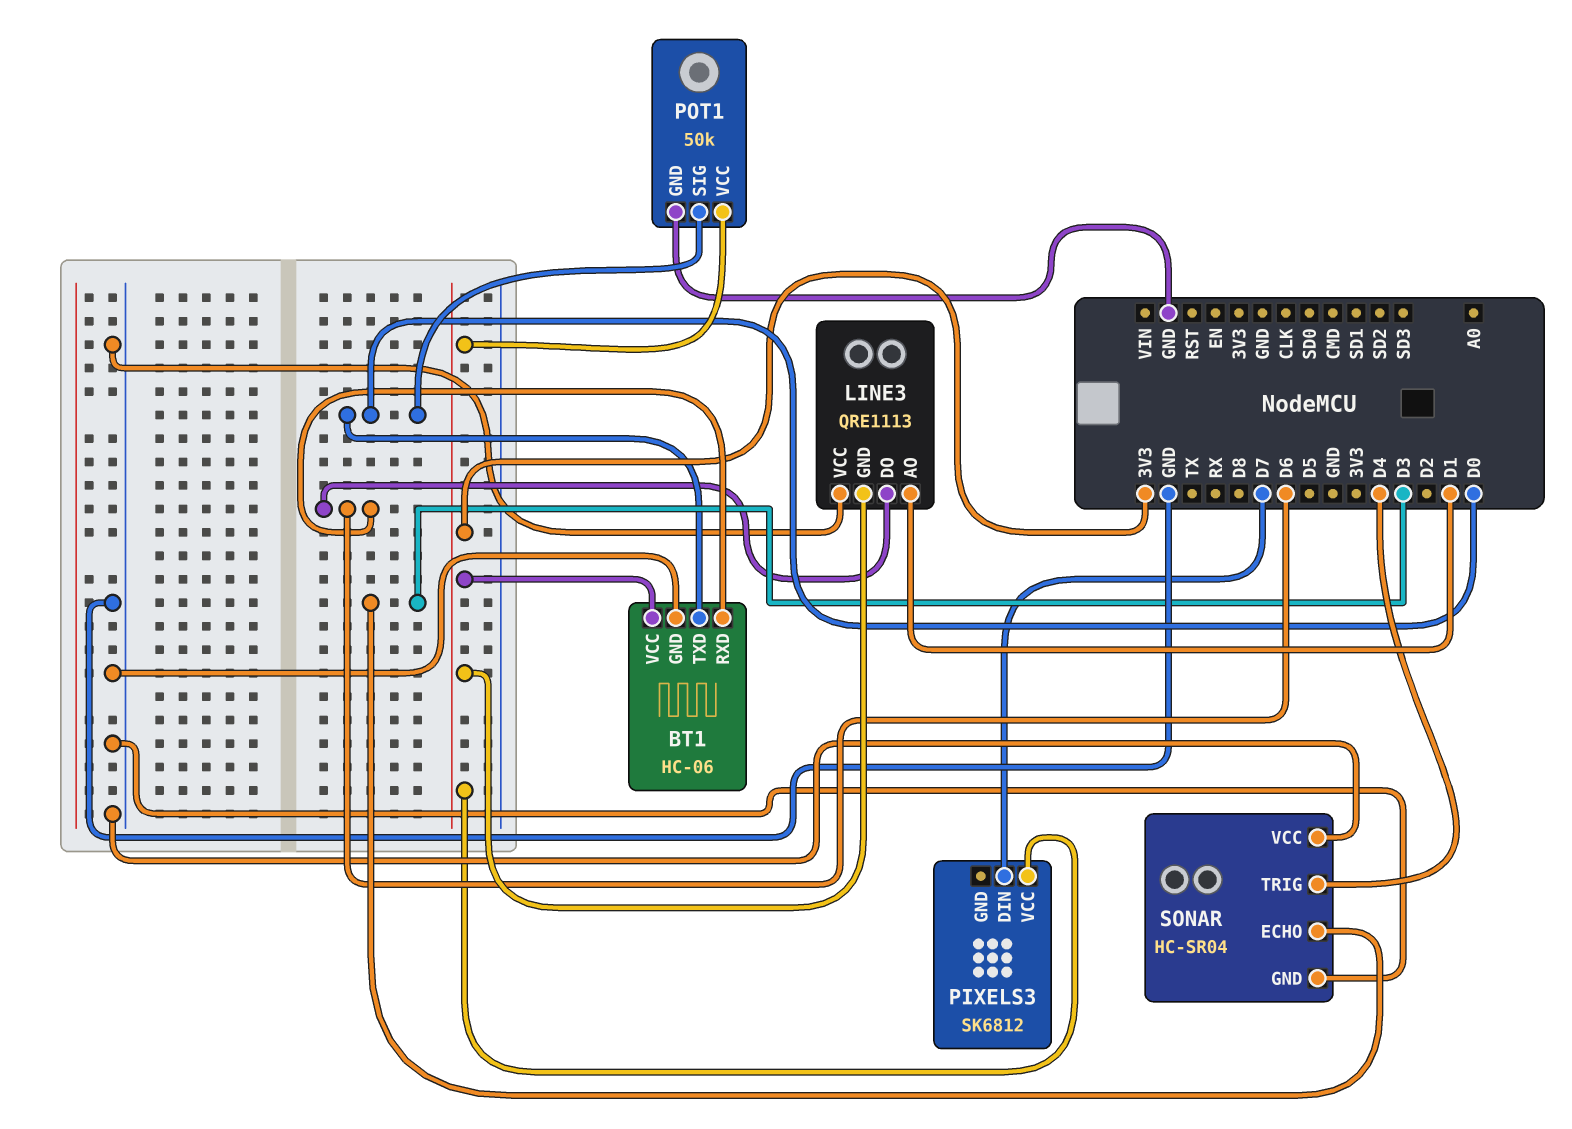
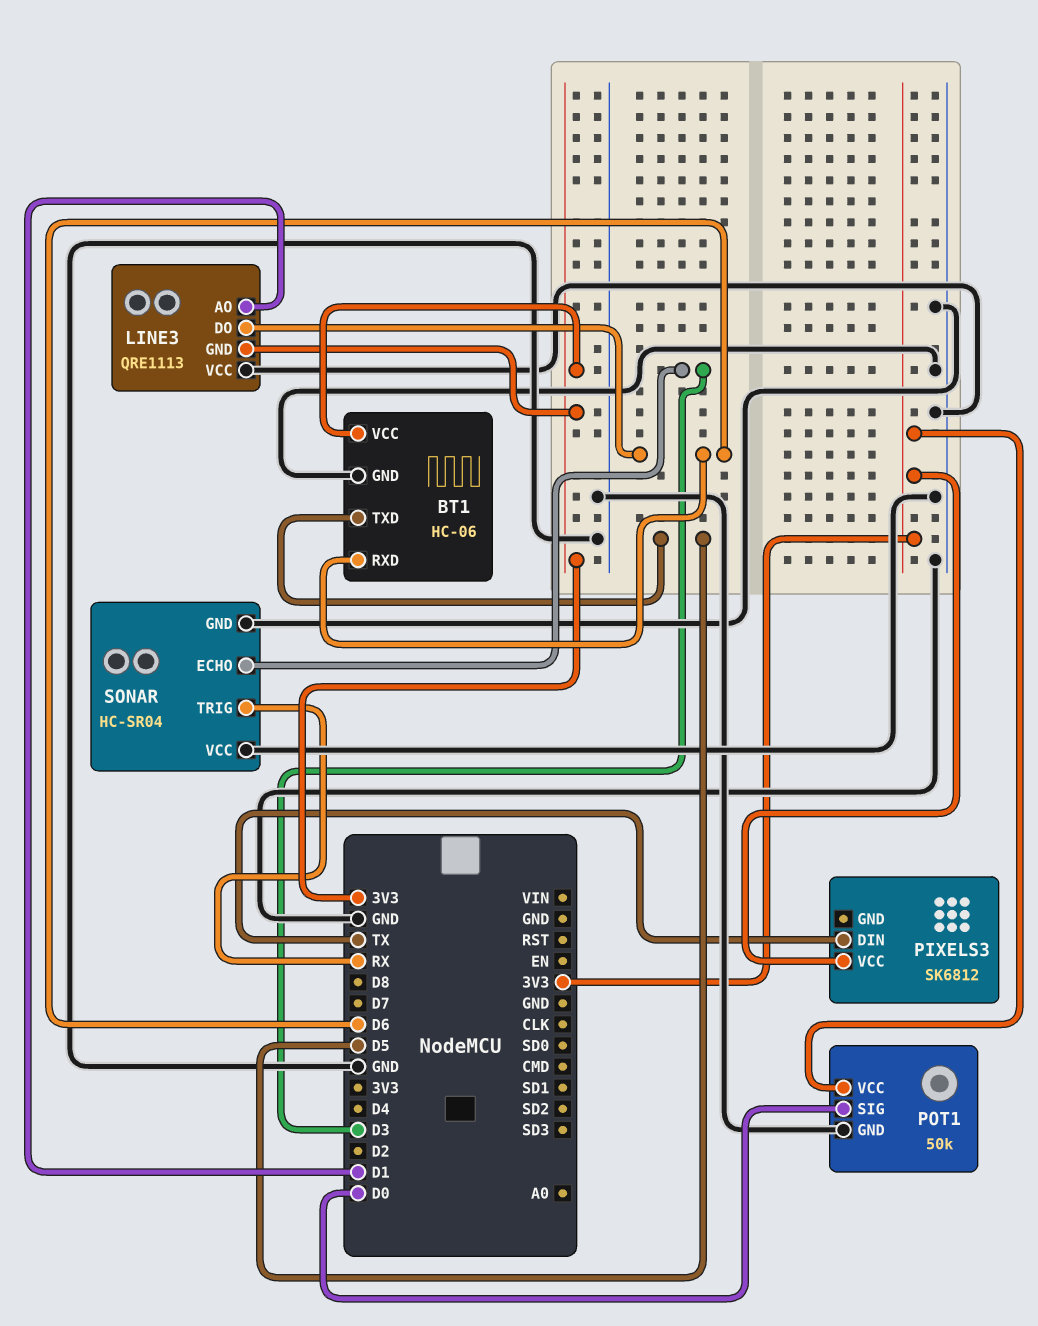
BT1 pin TXD: D0 -> D5
PIXELS3 pin DIN: D7 -> TX
SONAR pin TRIG: D4 -> RX

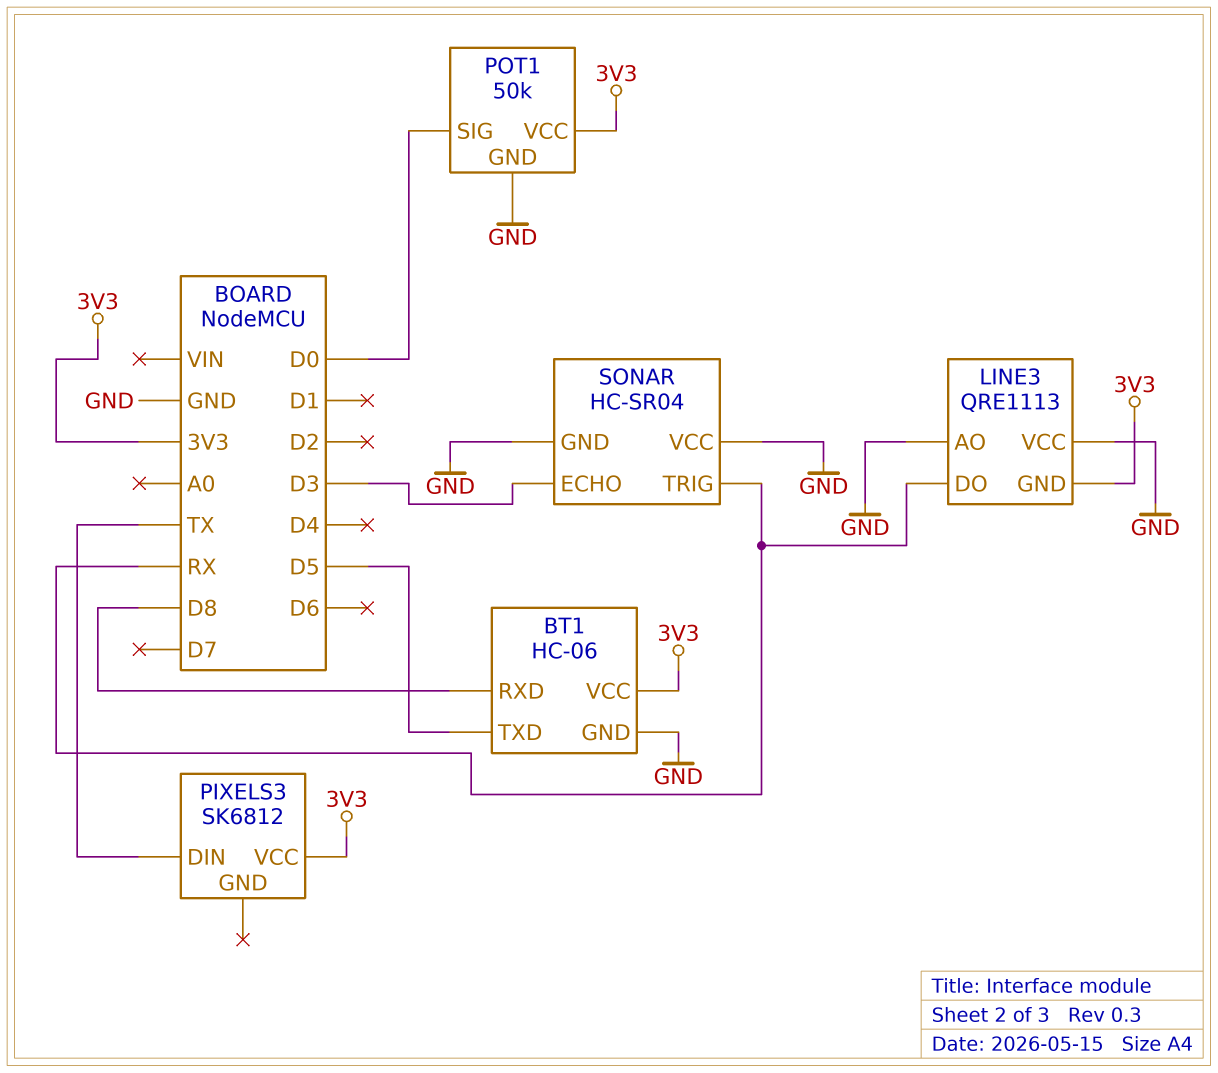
BT1 pin RXD: D6 -> D8
LINE3 pin AO: D1 -> GND
LINE3 pin DO: D6 -> RX

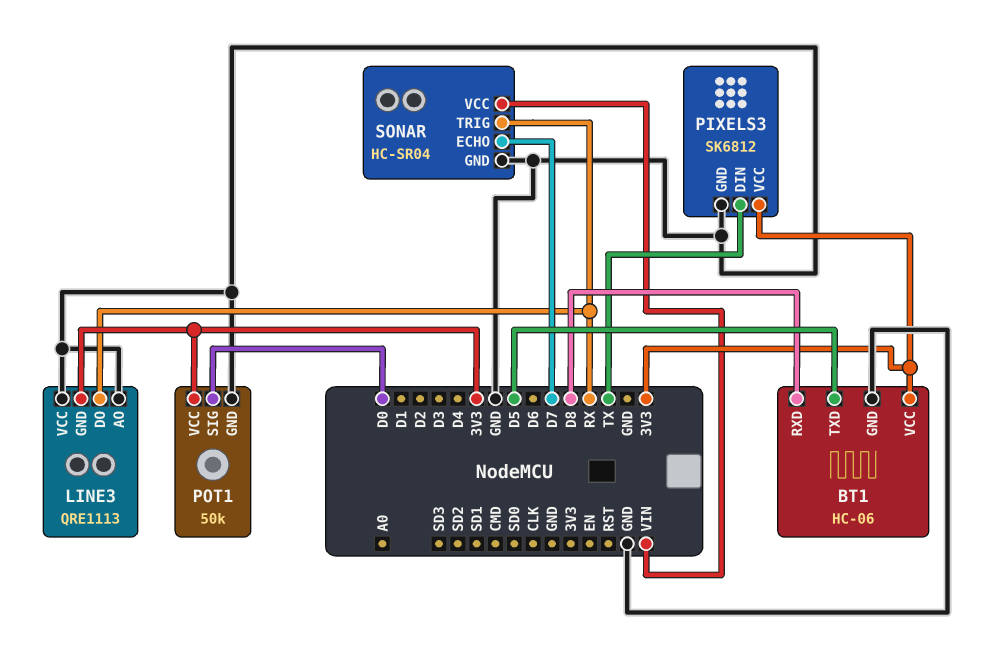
PIXELS3 pin GND: none -> GND
SONAR pin ECHO: D3 -> D7
SONAR pin VCC: GND -> VIN

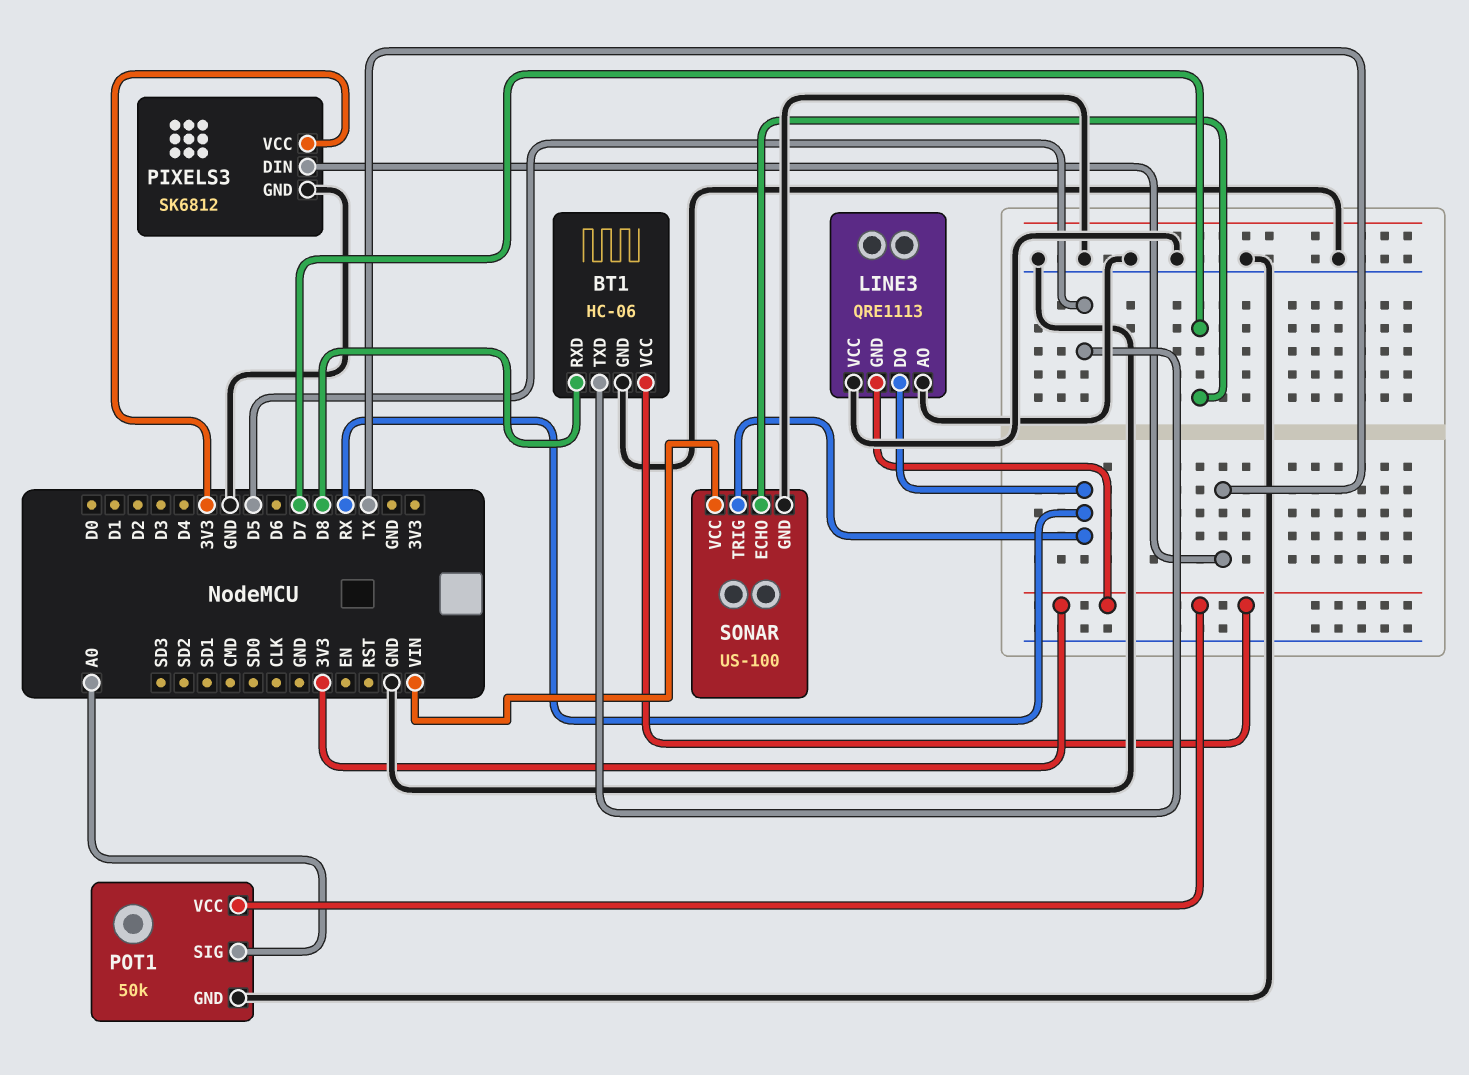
POT1 pin SIG: D0 -> A0
SONAR: HC-SR04 -> US-100

